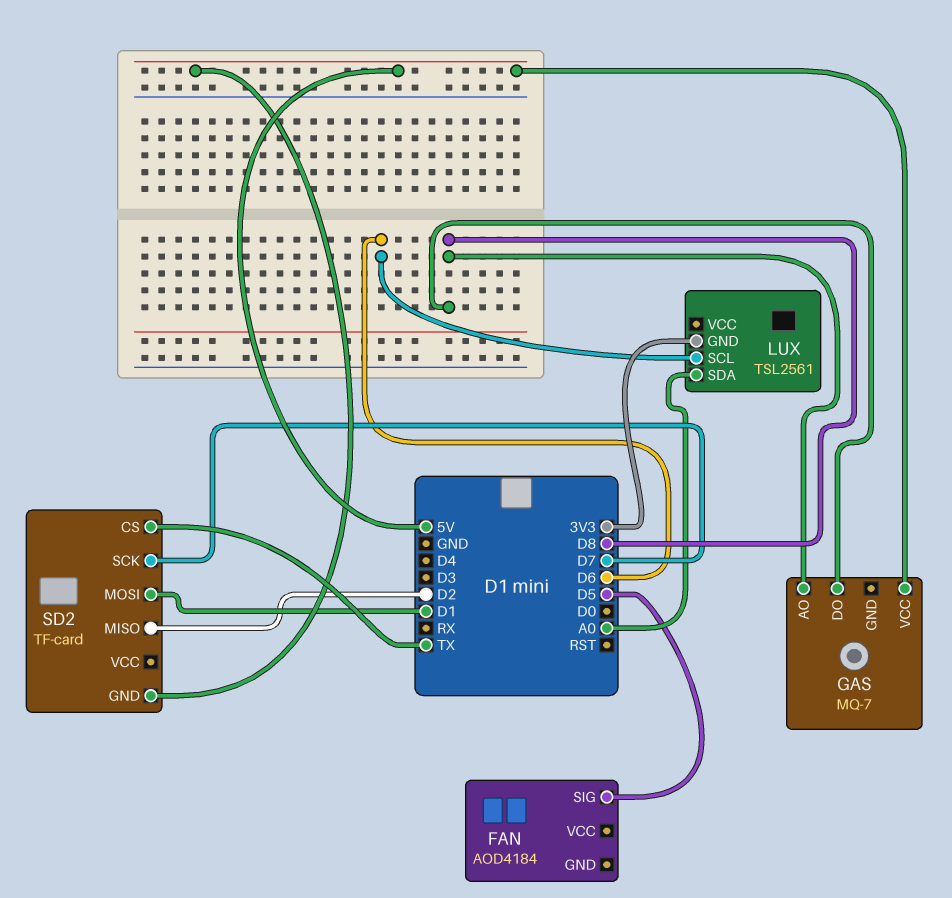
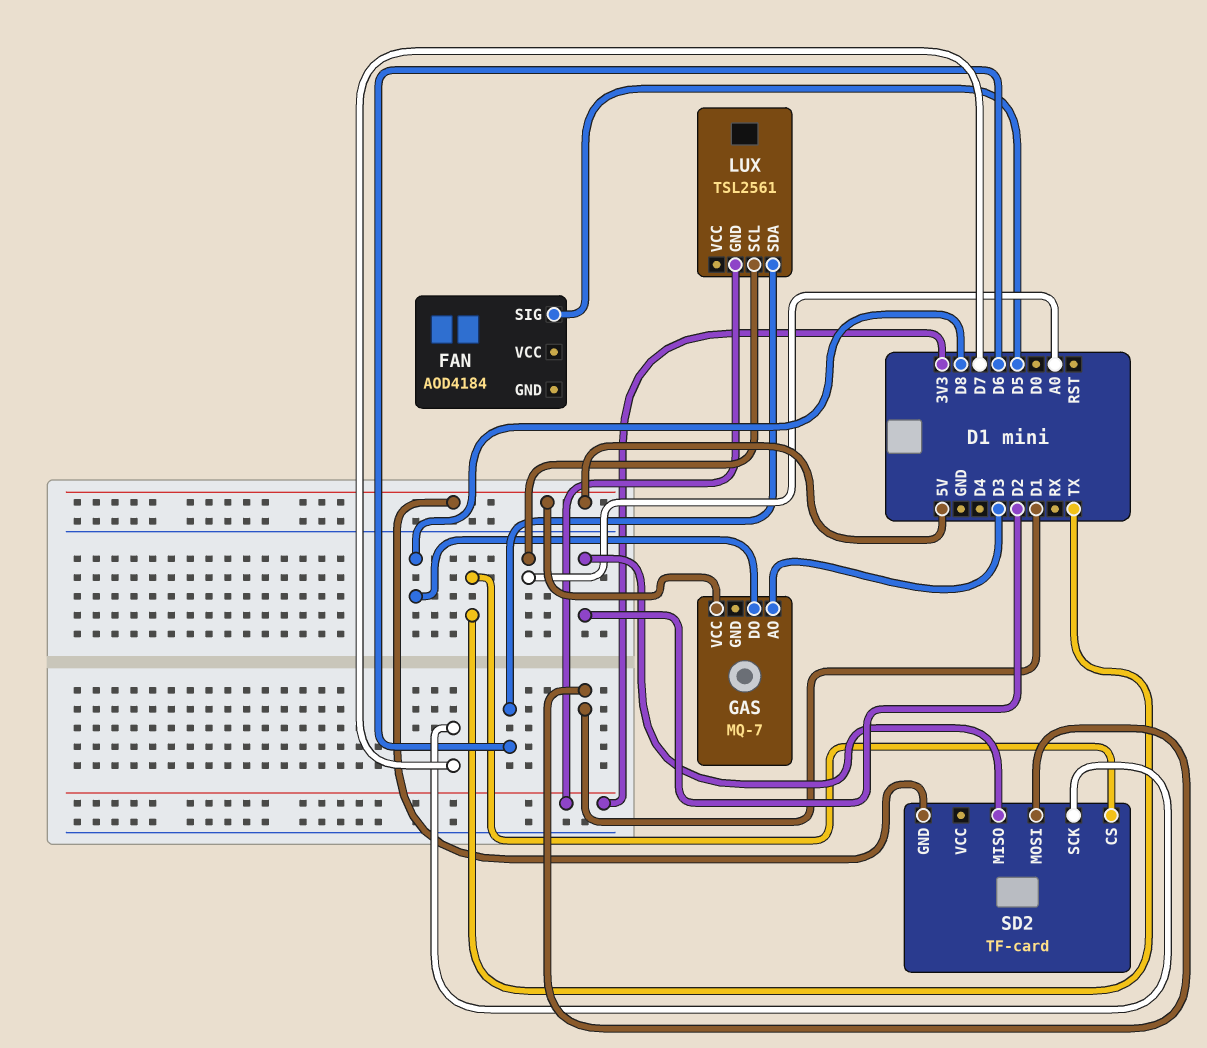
GAS pin AO: D8 -> D3
LUX pin SCL: D6 -> A0
LUX pin SDA: A0 -> D6

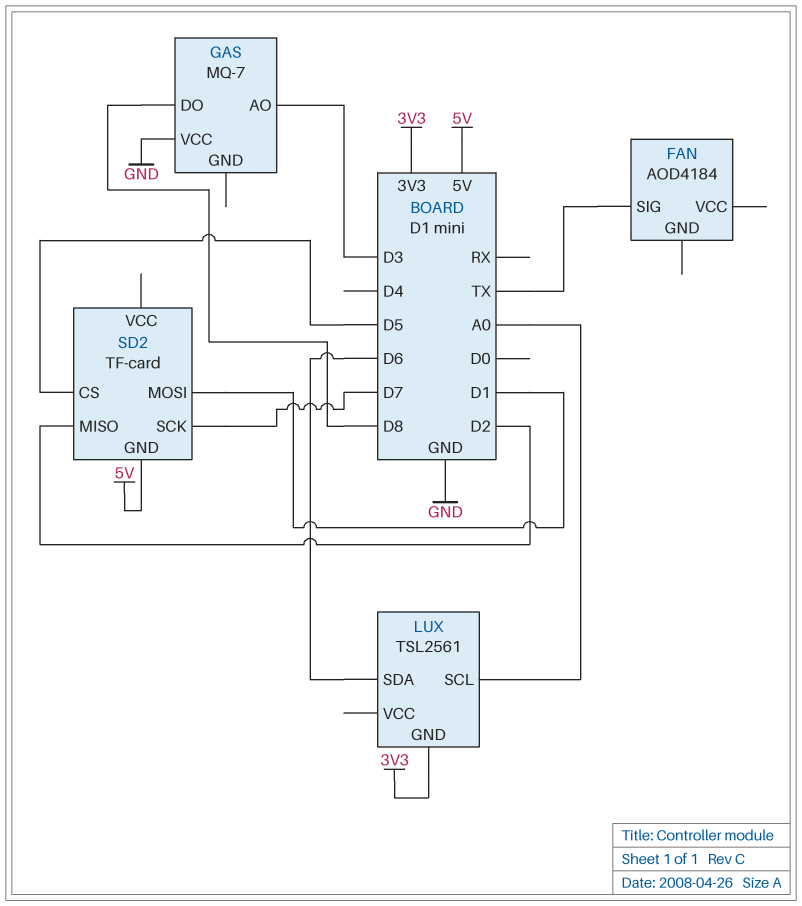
FAN pin SIG: D5 -> TX
GAS pin VCC: 5V -> GND
SD2 pin CS: TX -> D5

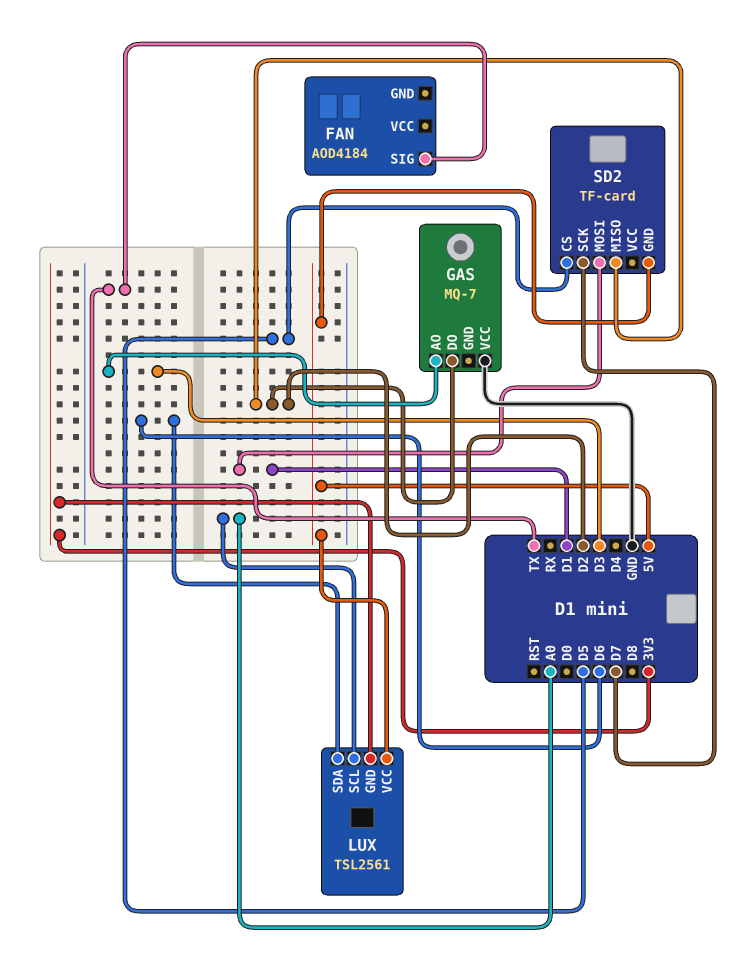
GAS pin DO: D8 -> D2
LUX pin VCC: none -> 5V

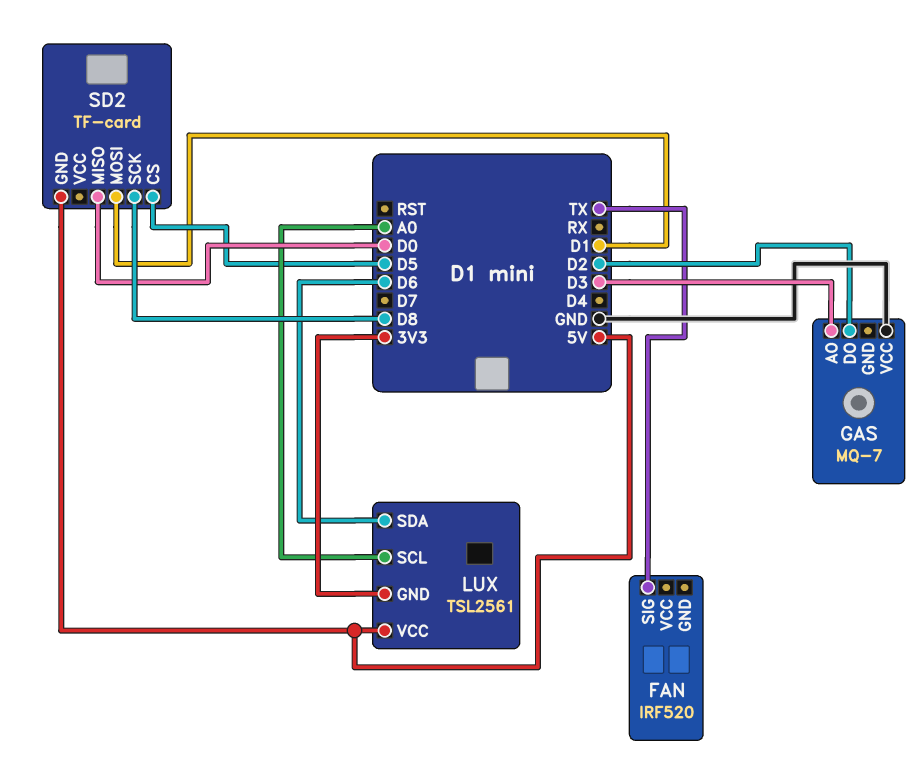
FAN: AOD4184 -> IRF520
SD2 pin MISO: D2 -> D0
SD2 pin SCK: D7 -> D8

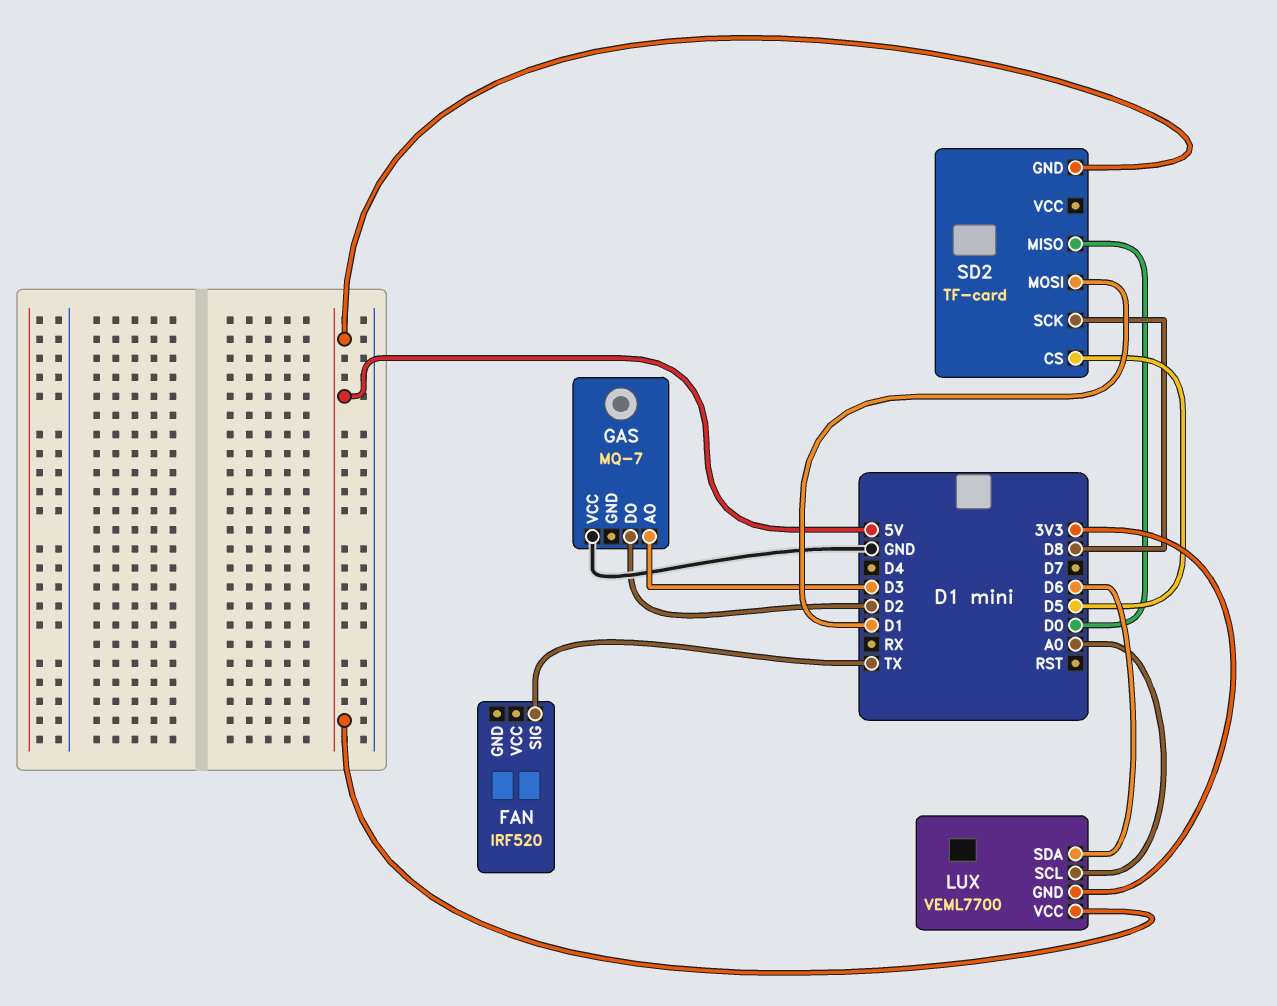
LUX: TSL2561 -> VEML7700

